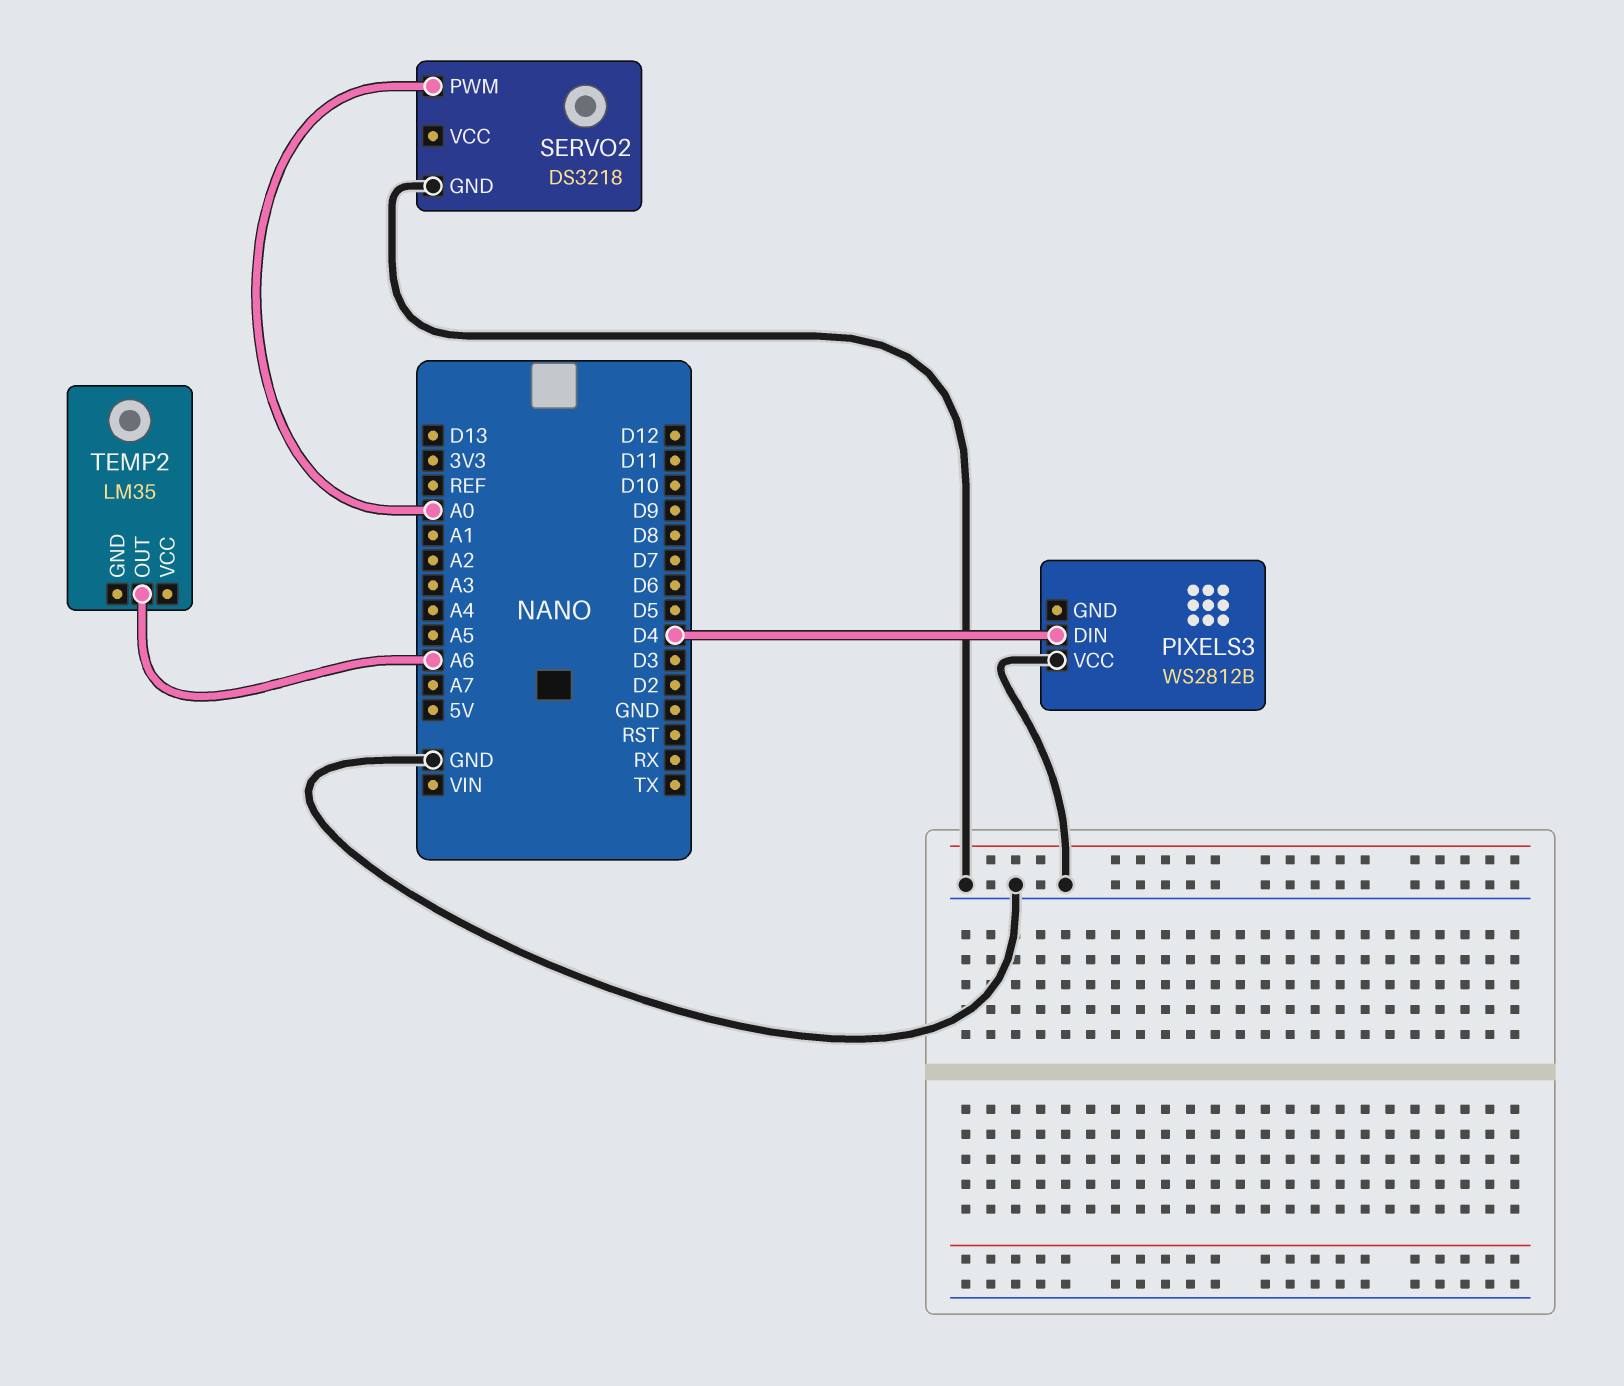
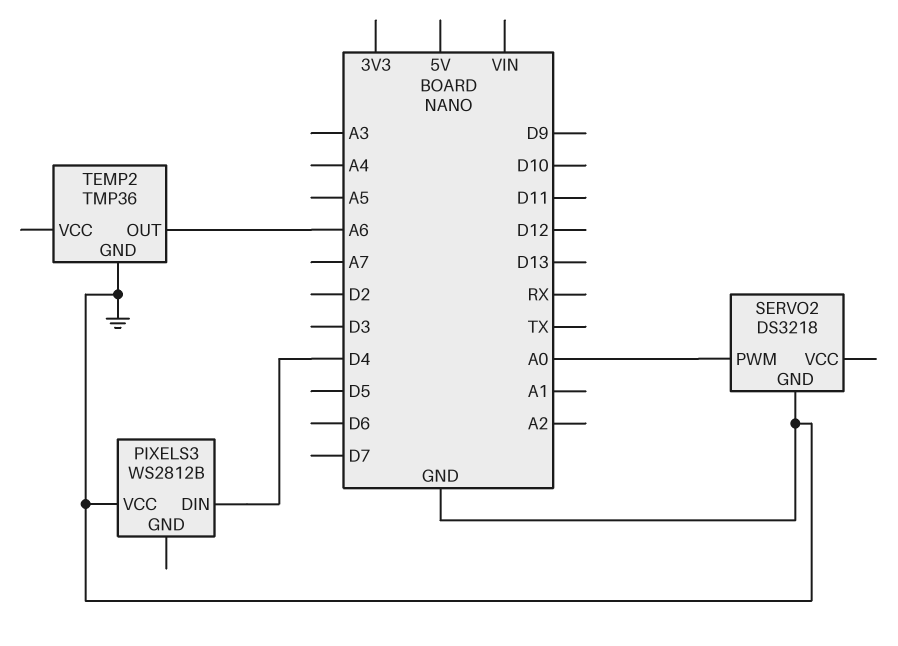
TEMP2: LM35 -> TMP36
TEMP2 pin GND: none -> GND

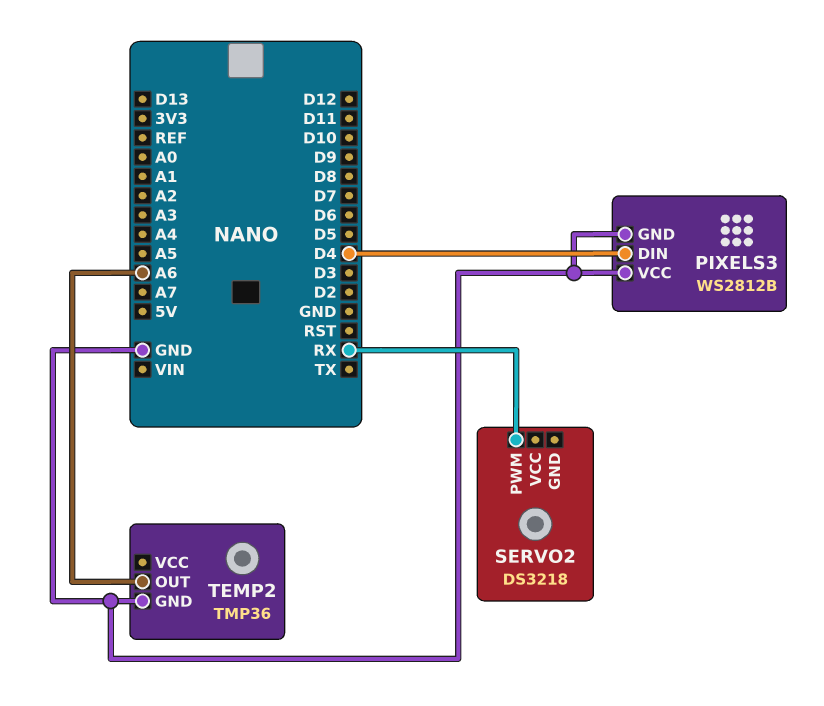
PIXELS3 pin GND: none -> GND
SERVO2 pin GND: GND -> none
SERVO2 pin PWM: A0 -> RX

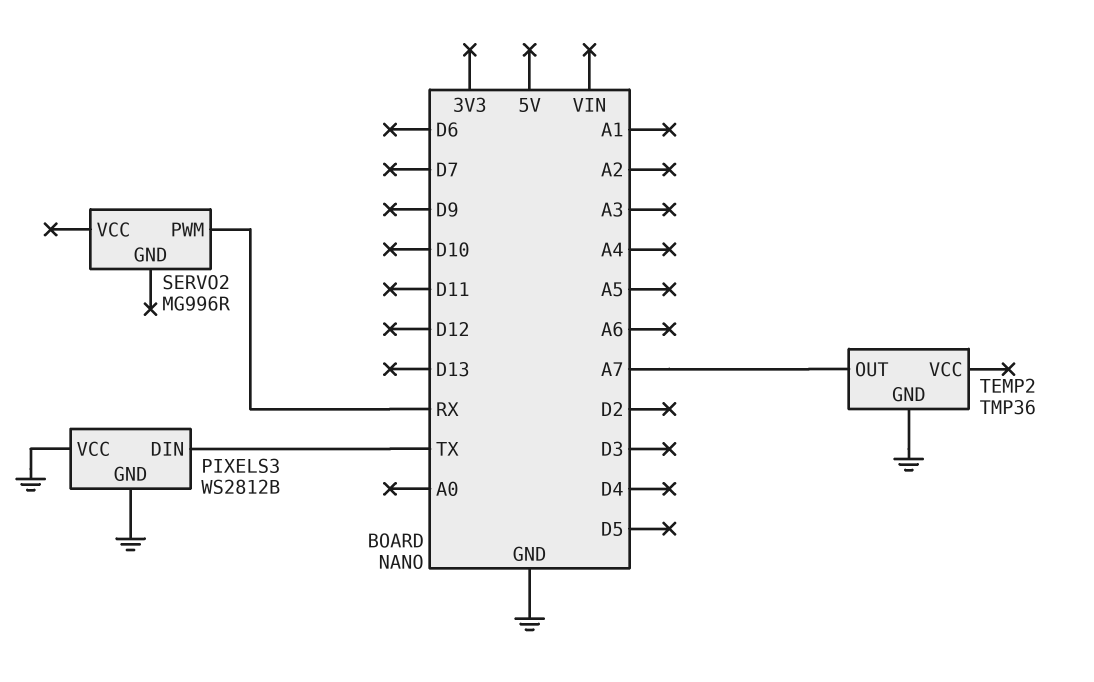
PIXELS3 pin DIN: D4 -> TX
SERVO2: DS3218 -> MG996R
TEMP2 pin OUT: A6 -> A7

